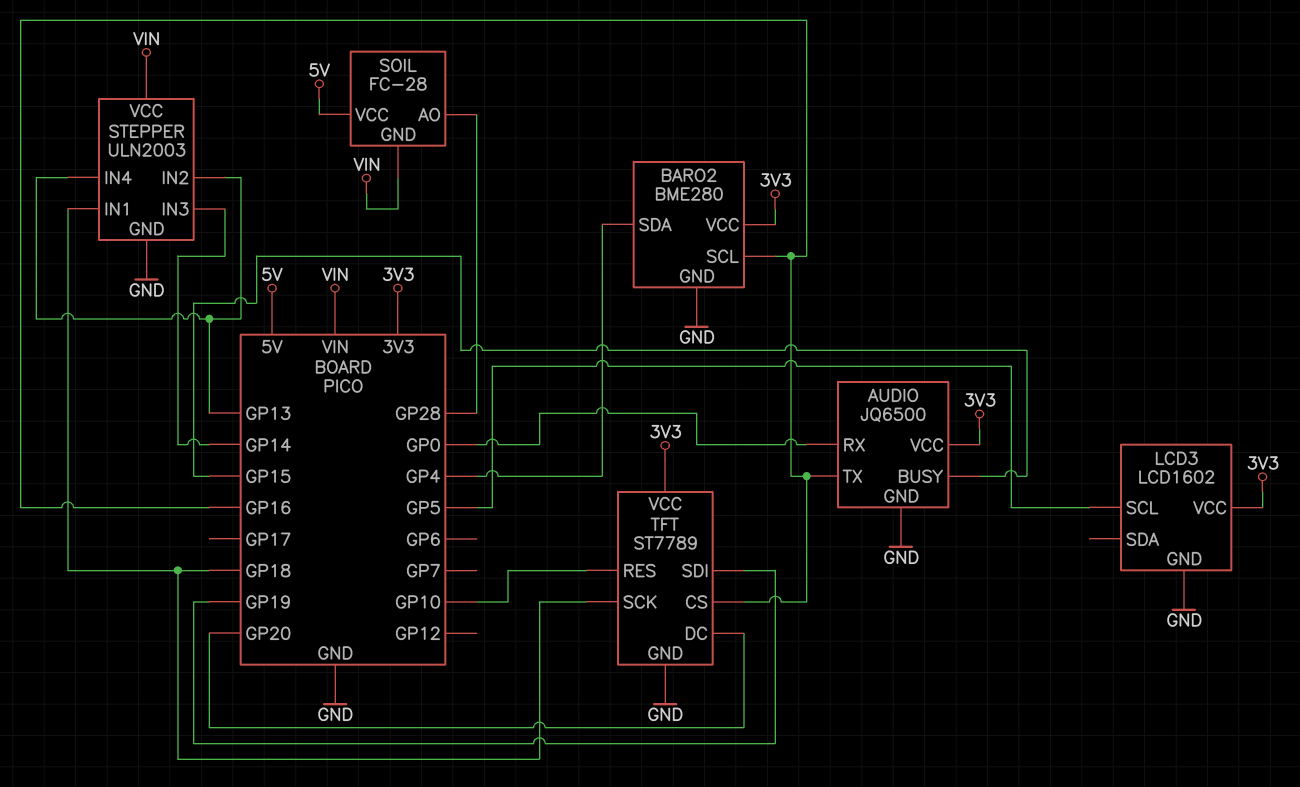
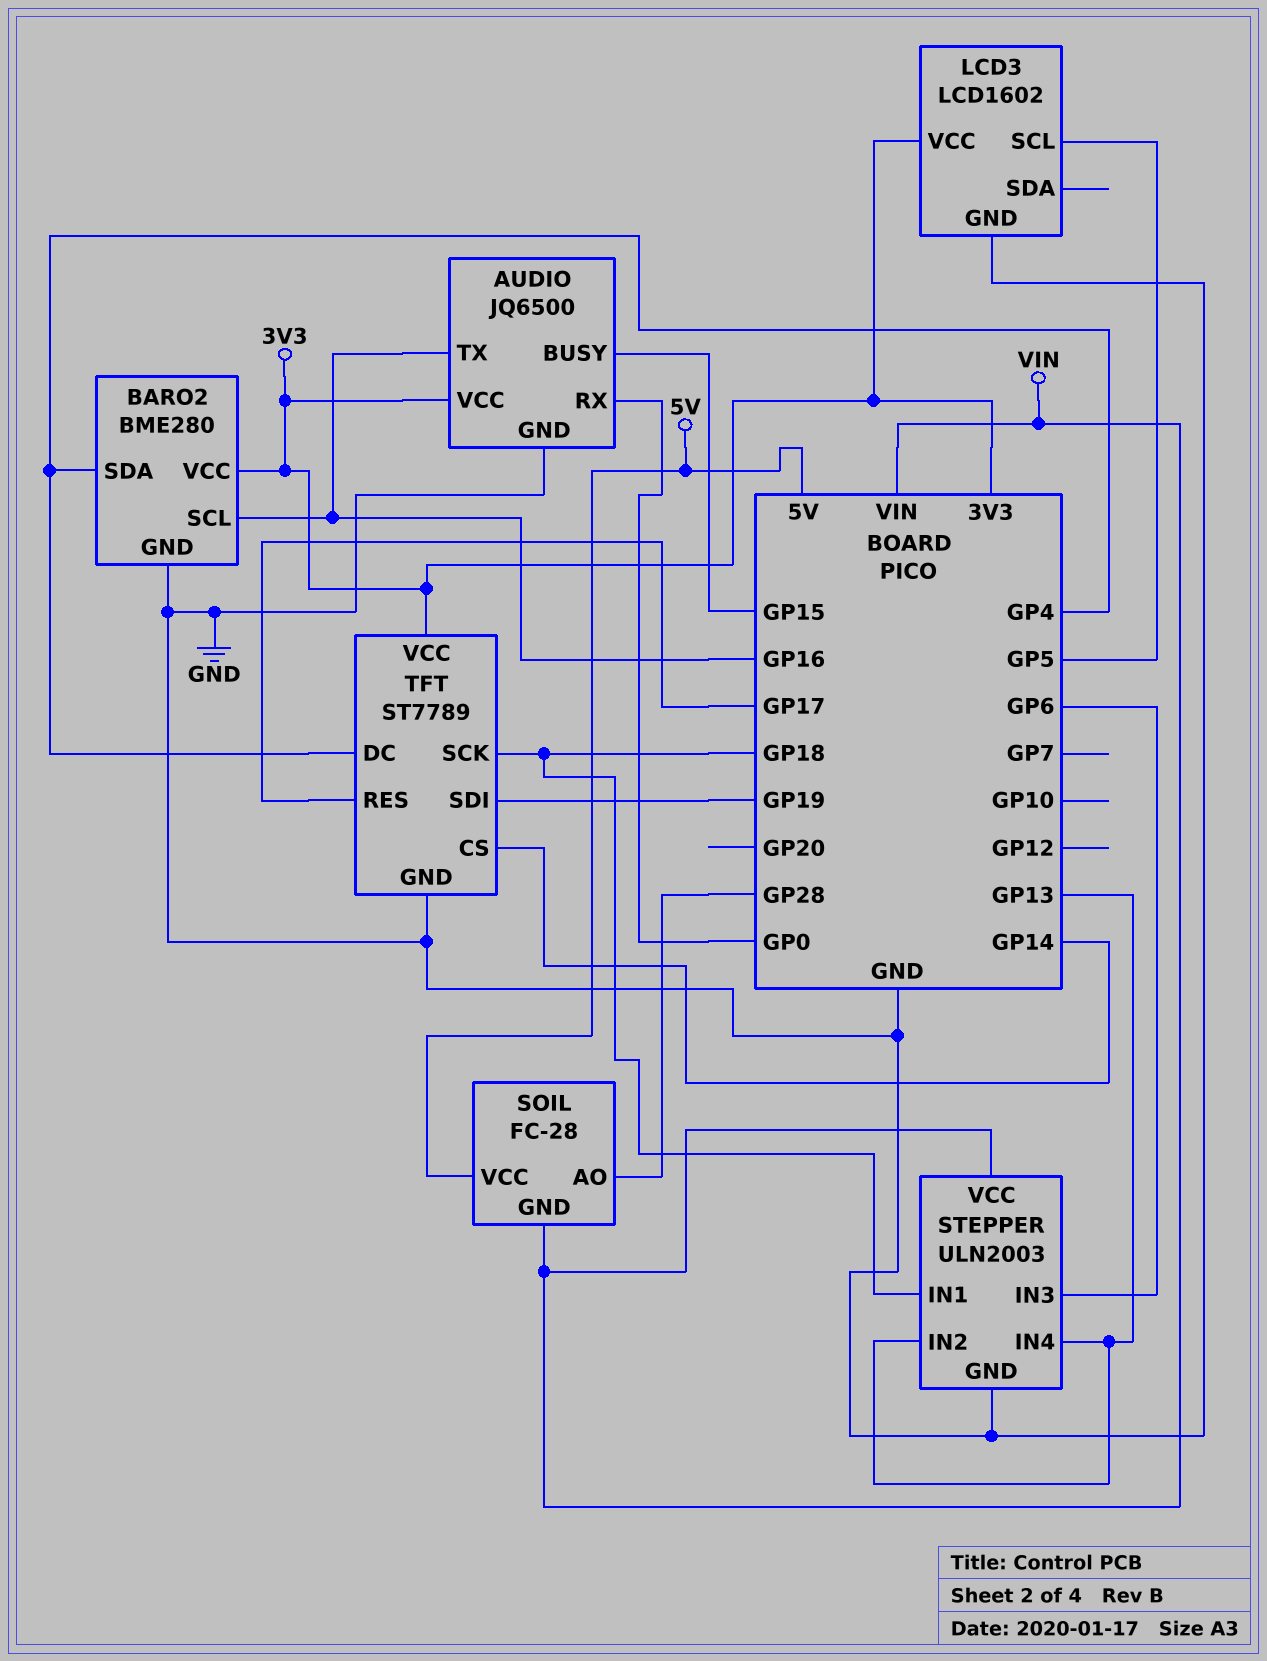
STEPPER pin IN3: GP14 -> GP6
TFT pin CS: GP16 -> GP14
TFT pin DC: GP20 -> GP4
TFT pin RES: GP10 -> GP17

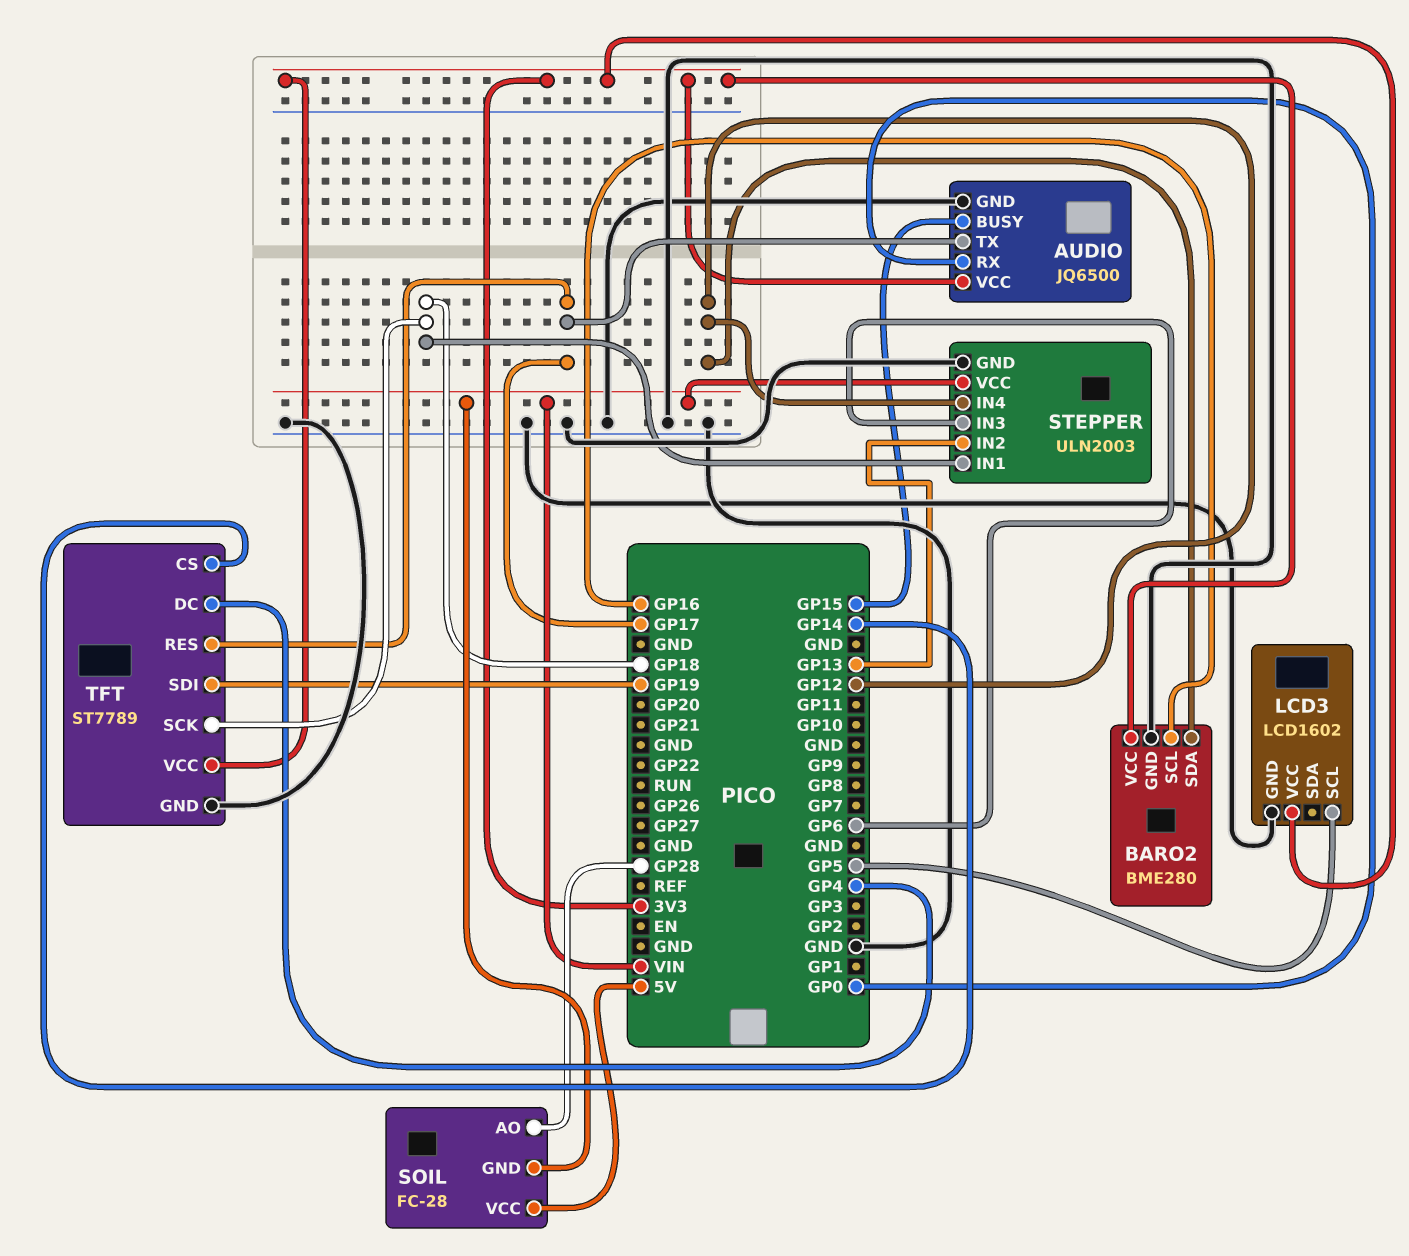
AUDIO pin TX: GP16 -> GP17
BARO2 pin SDA: GP4 -> GP12
STEPPER pin IN4: GP13 -> GP12

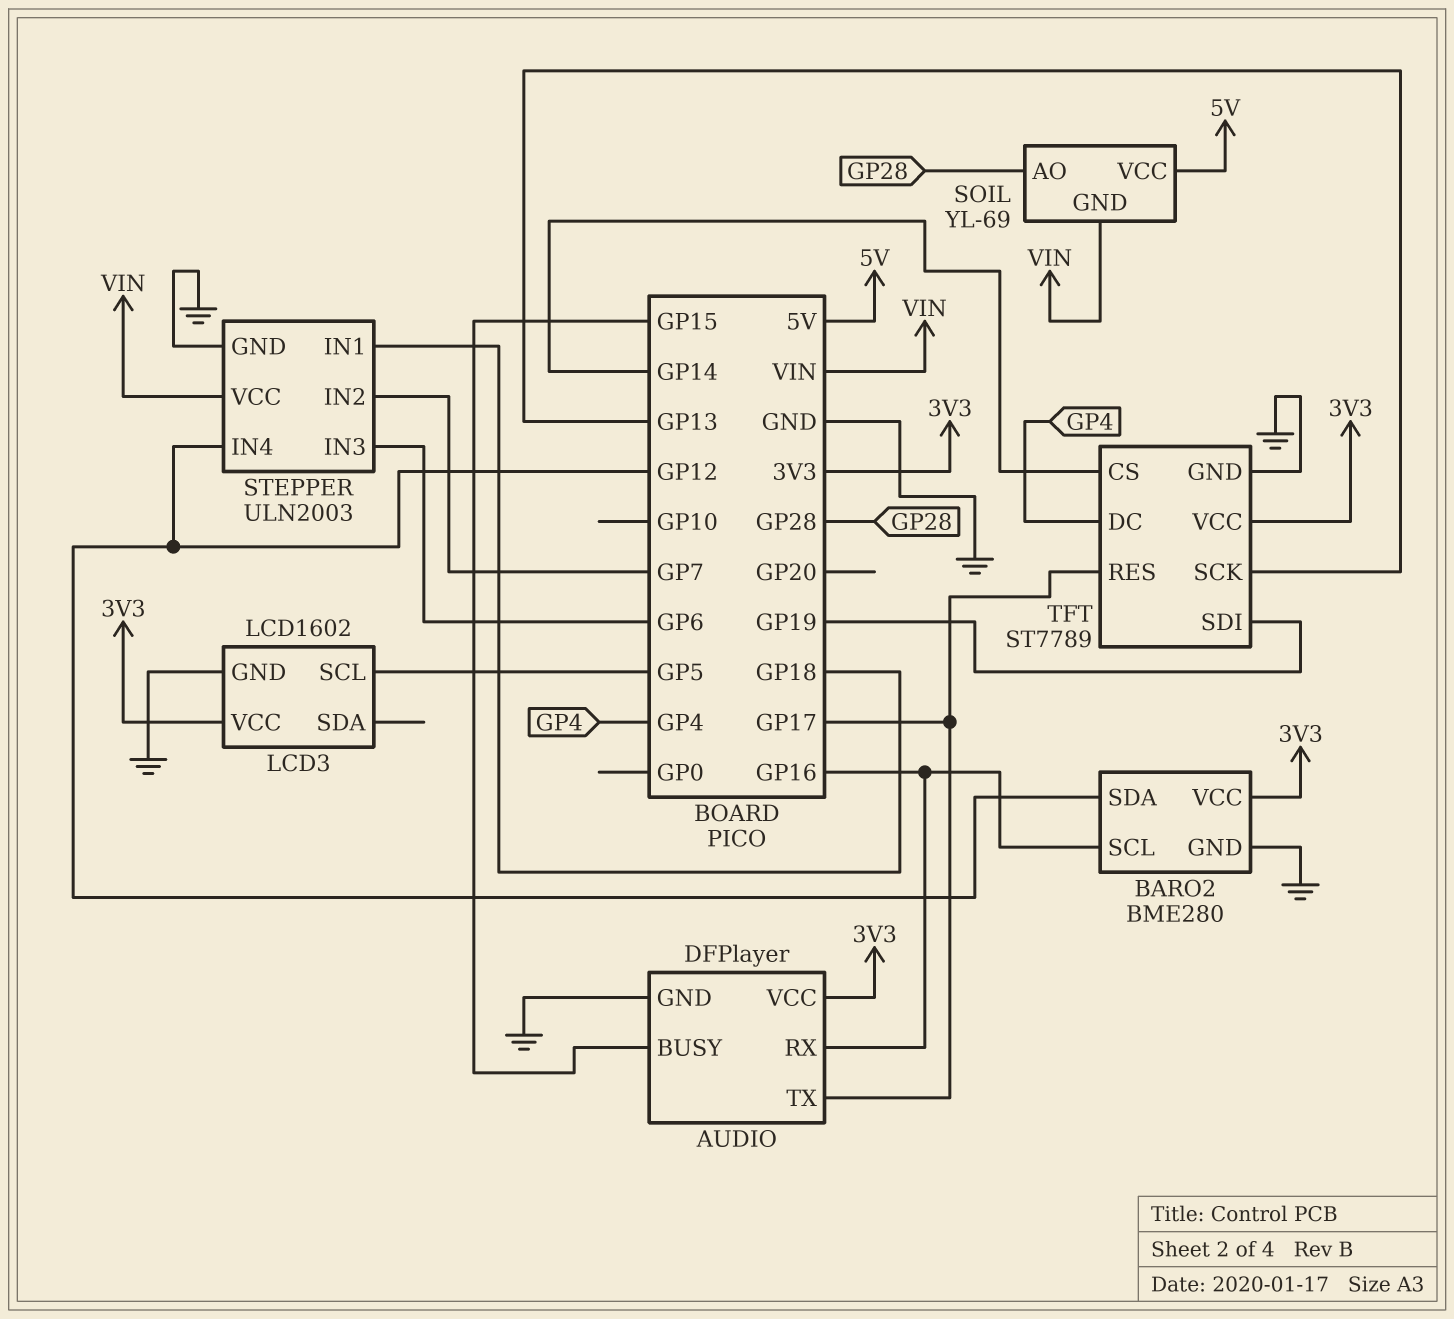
AUDIO: JQ6500 -> DFPlayer
AUDIO pin RX: GP0 -> GP16
SOIL: FC-28 -> YL-69
STEPPER pin IN2: GP13 -> GP7
TFT pin SCK: GP18 -> GP13

